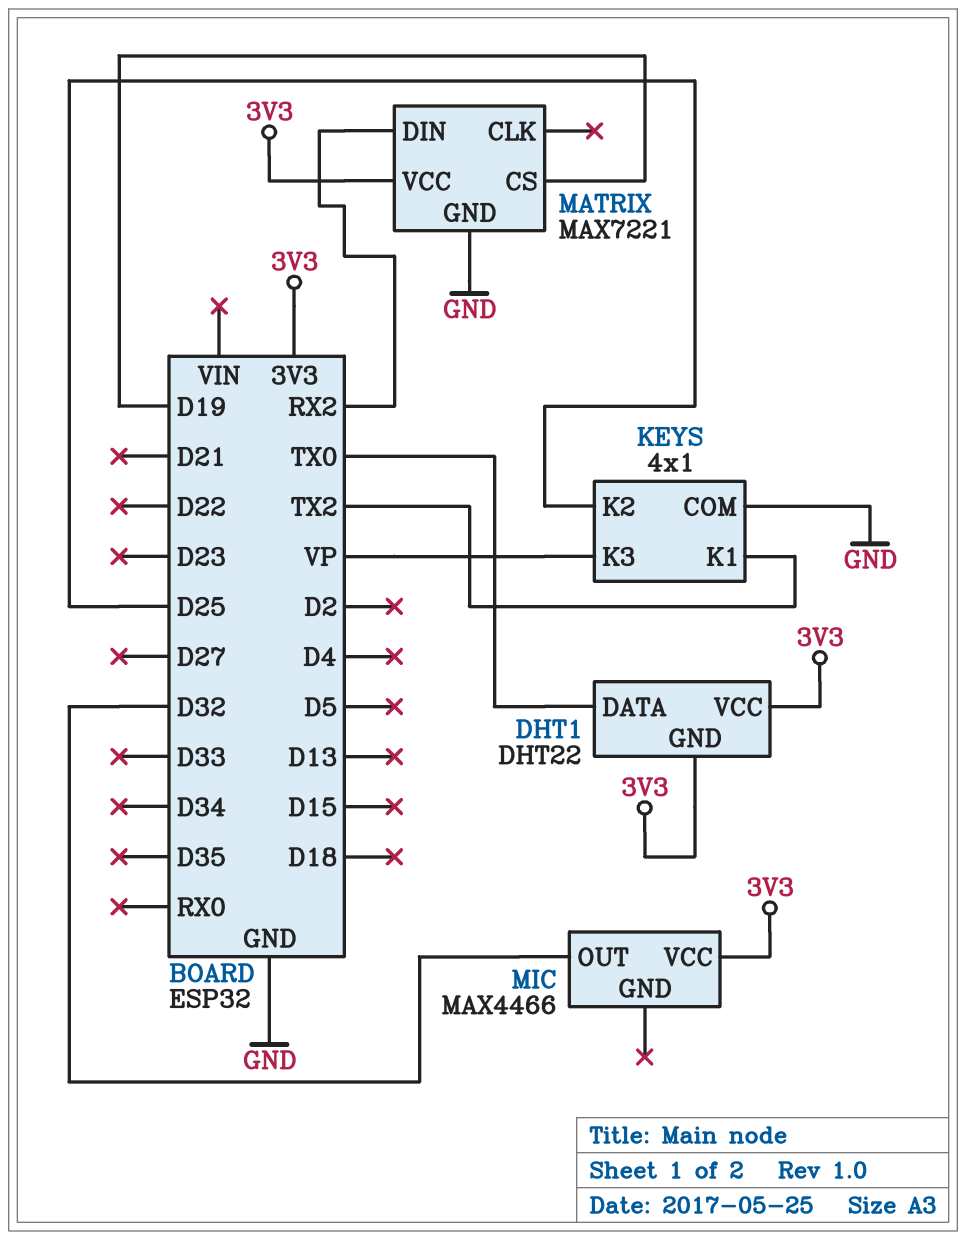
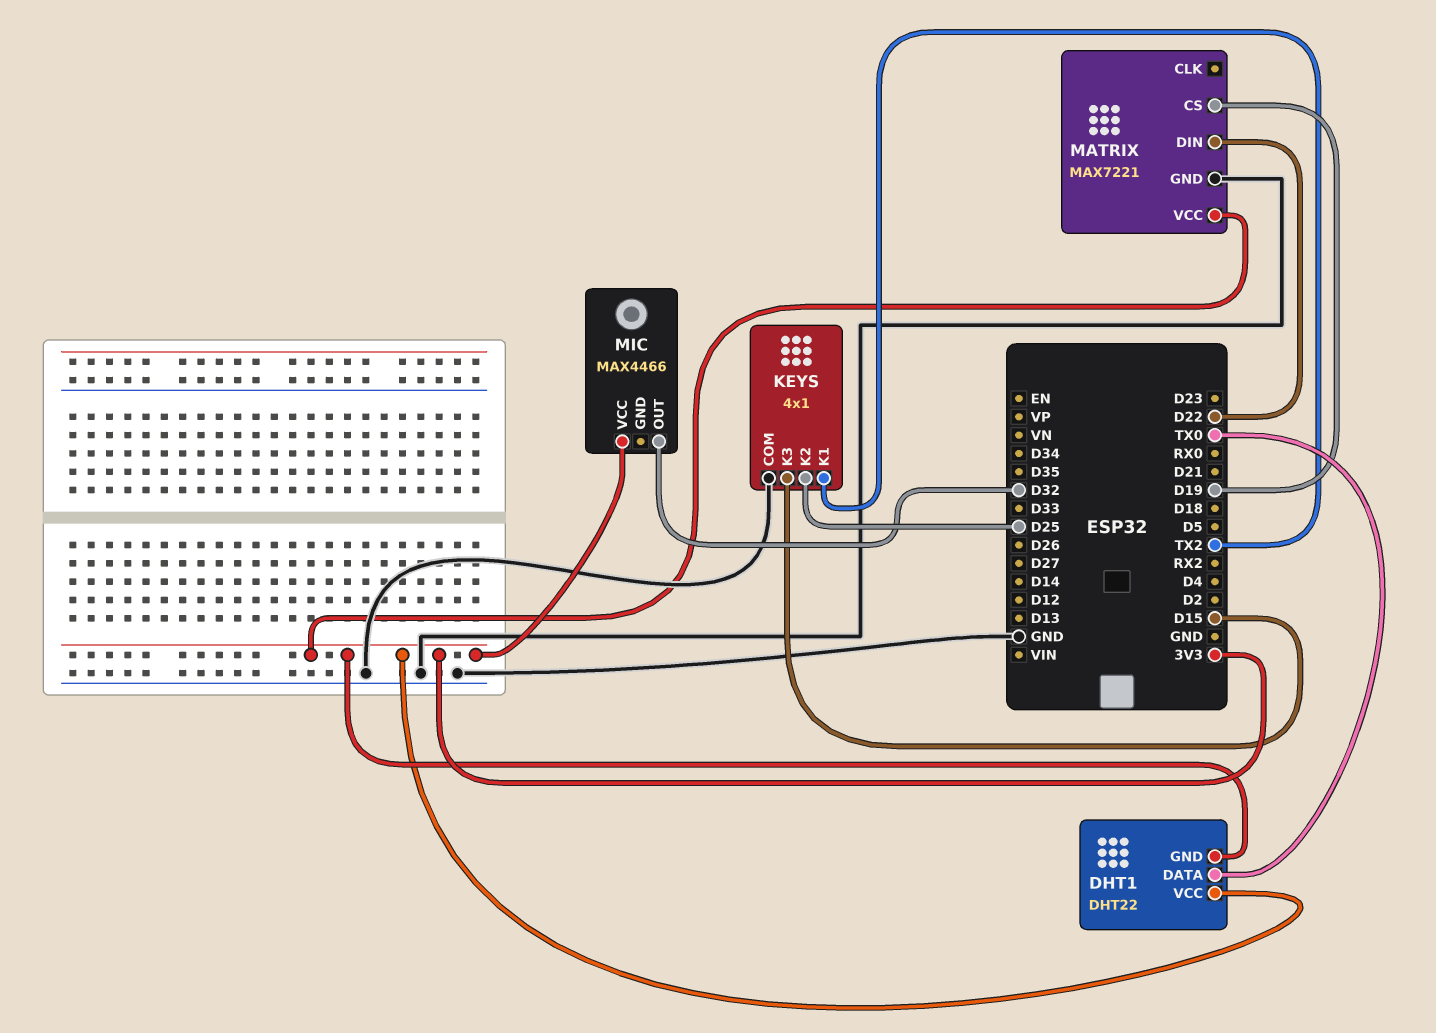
KEYS pin K3: VP -> D15
MATRIX pin DIN: RX2 -> D22

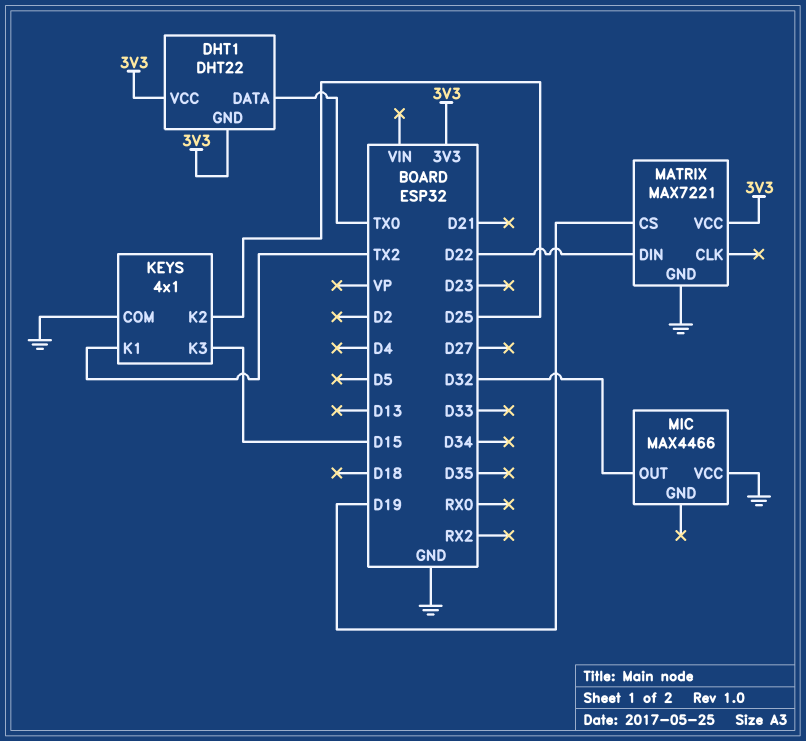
MIC pin VCC: 3V3 -> GND

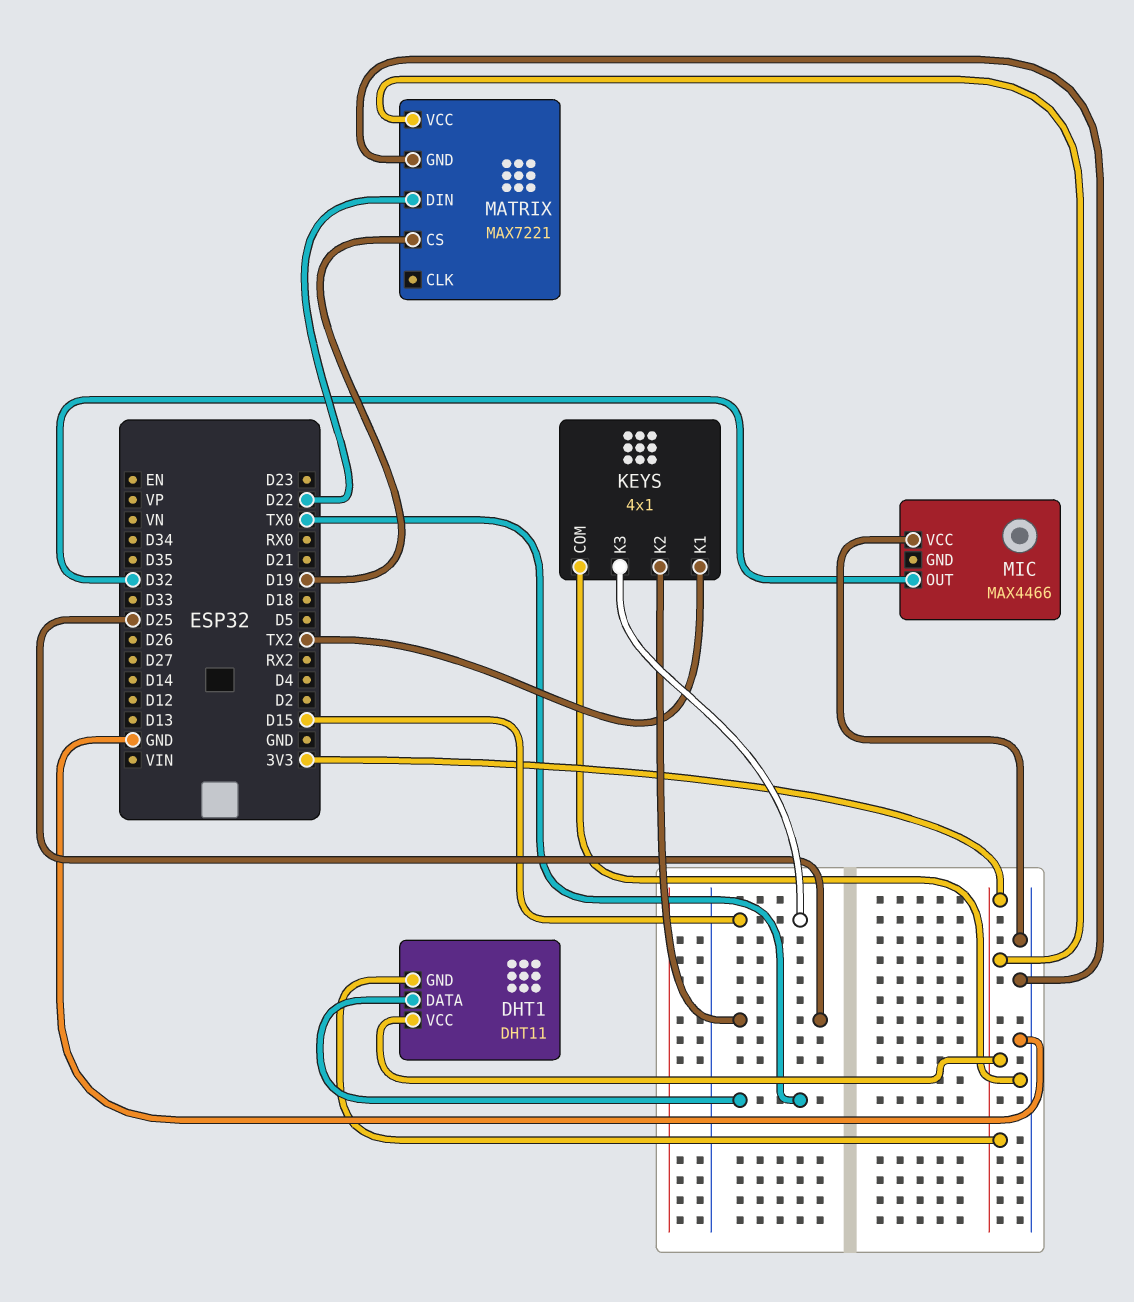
DHT1: DHT22 -> DHT11

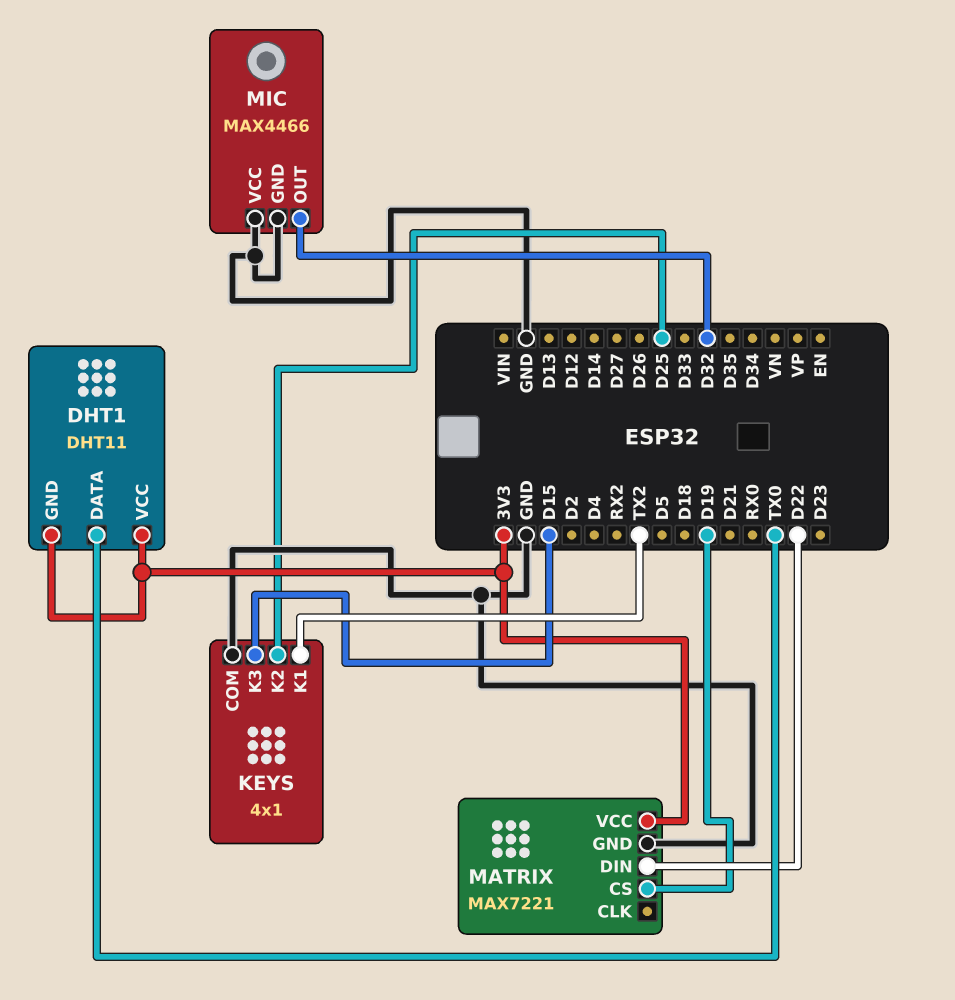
MIC pin GND: none -> GND

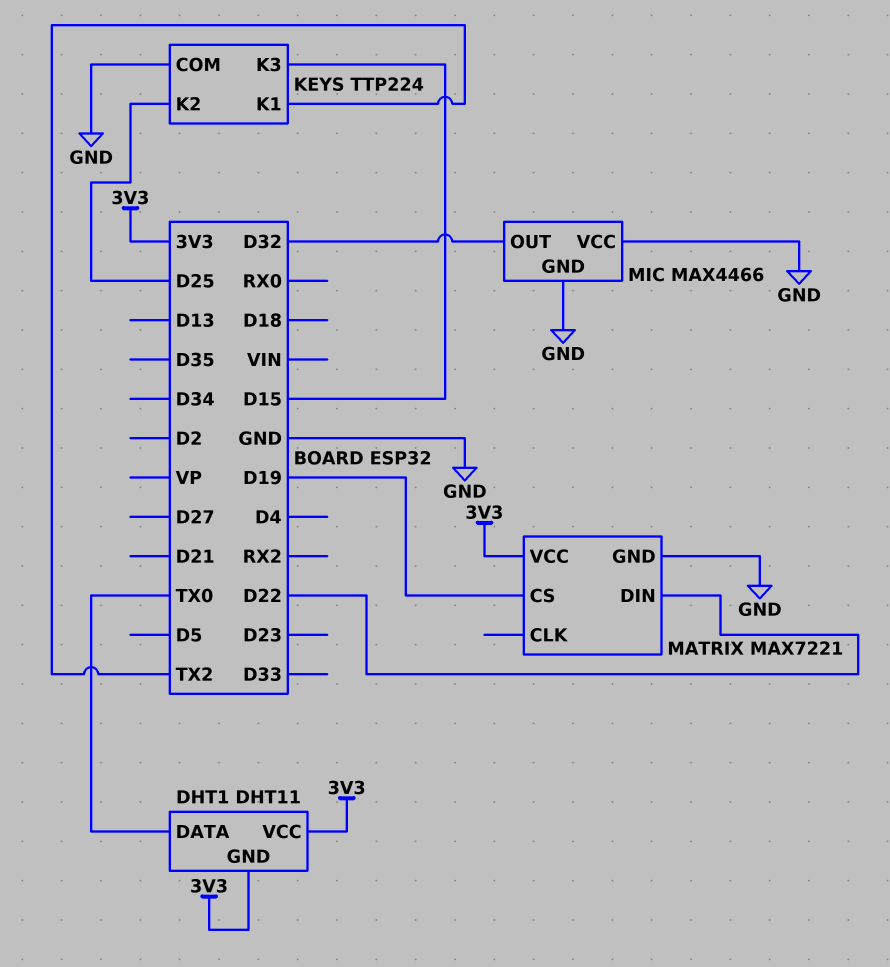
KEYS: 4x1 -> TTP224

